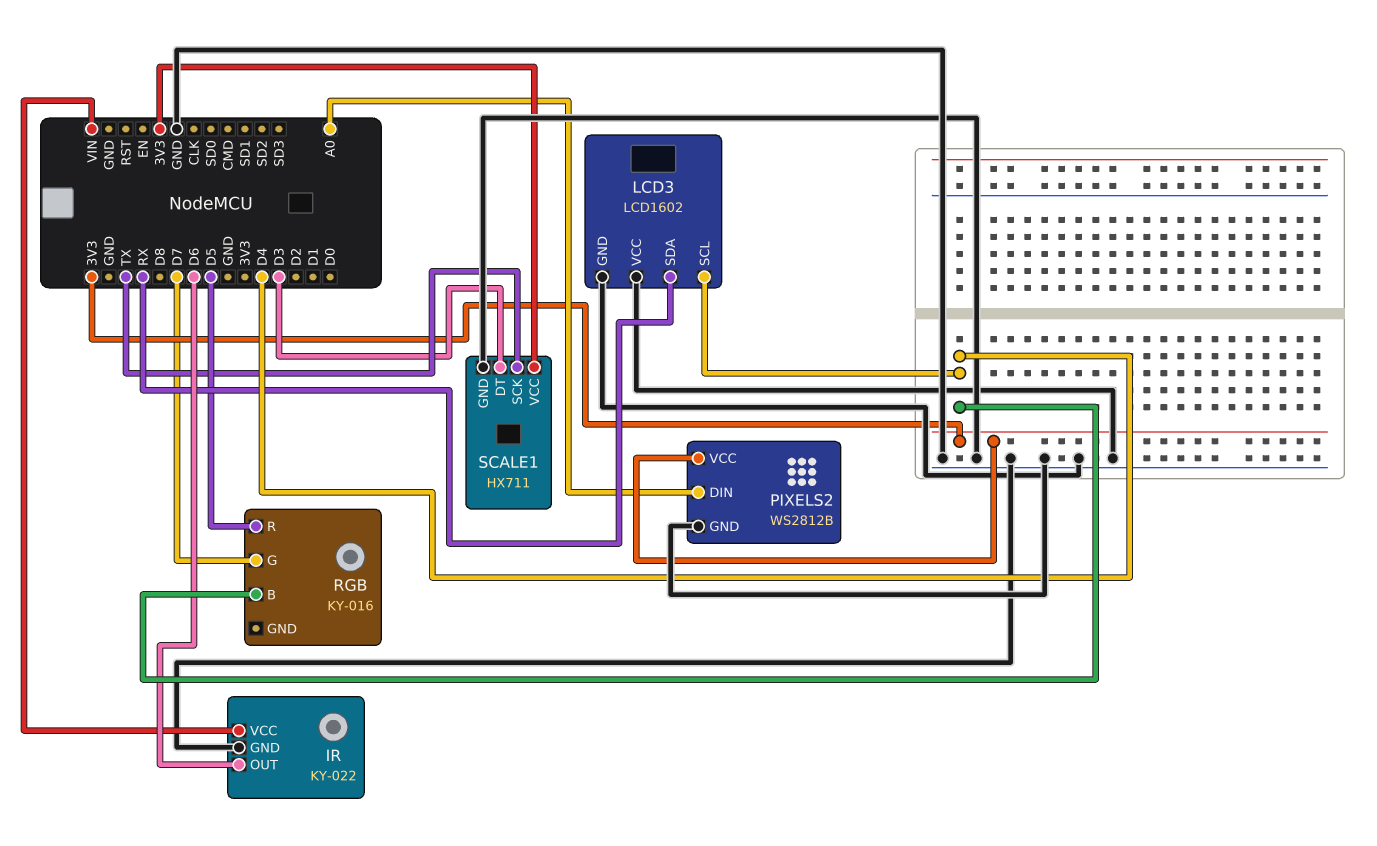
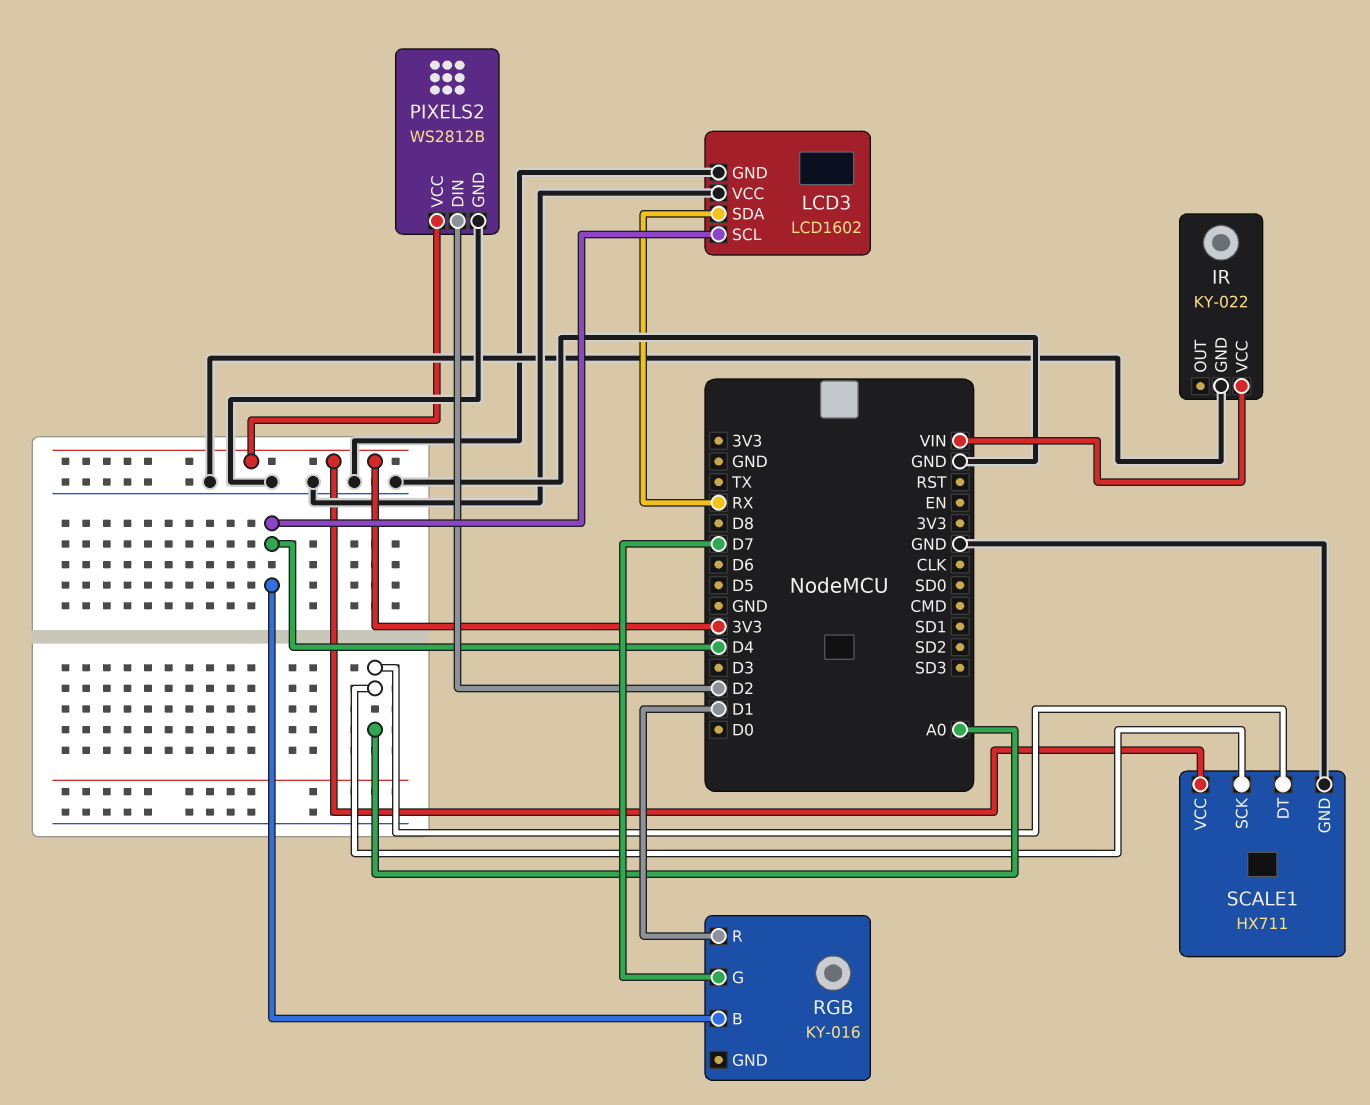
IR pin OUT: D6 -> none
PIXELS2 pin DIN: A0 -> D2
RGB pin R: D5 -> D1
SCALE1 pin DT: D3 -> A0
SCALE1 pin SCK: TX -> A0

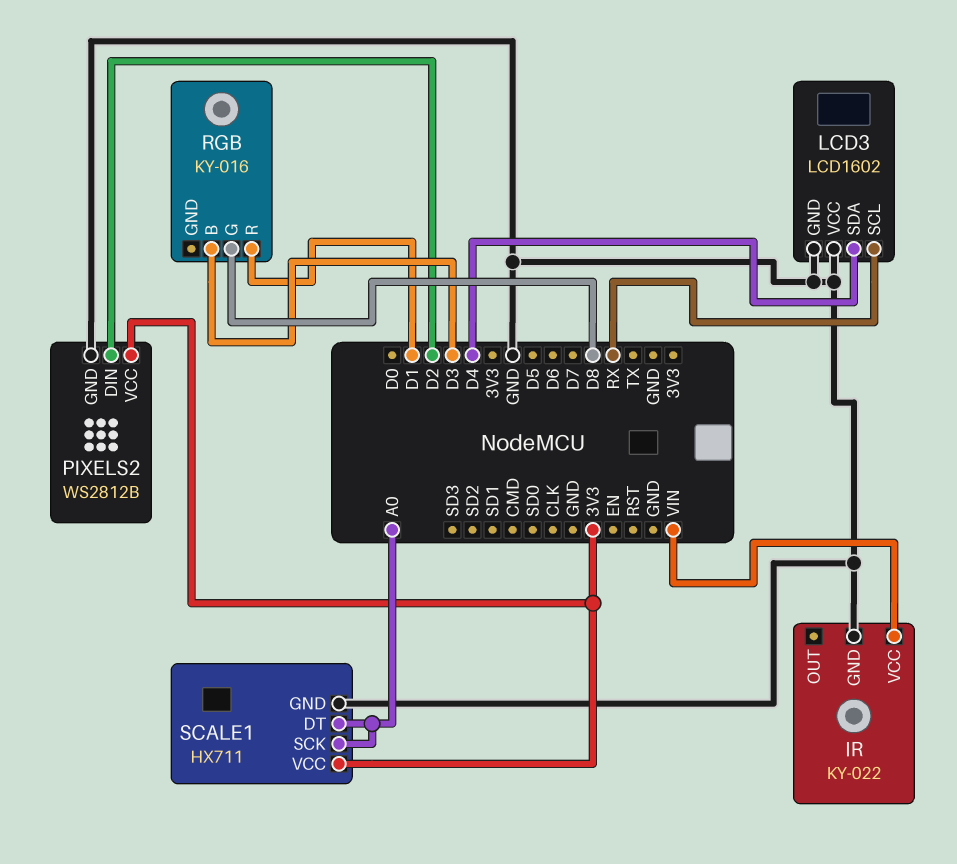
LCD3 pin SCL: D4 -> RX
LCD3 pin SDA: RX -> D4
RGB pin B: D4 -> D3
RGB pin G: D7 -> D8

